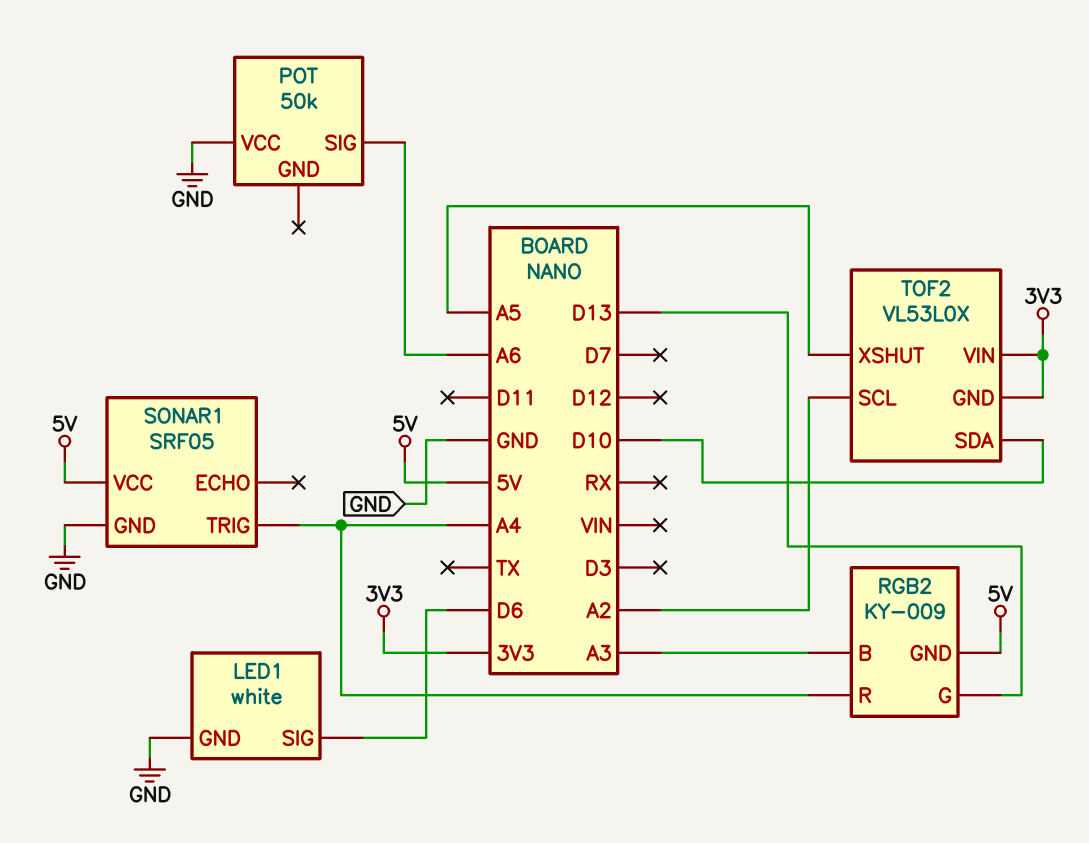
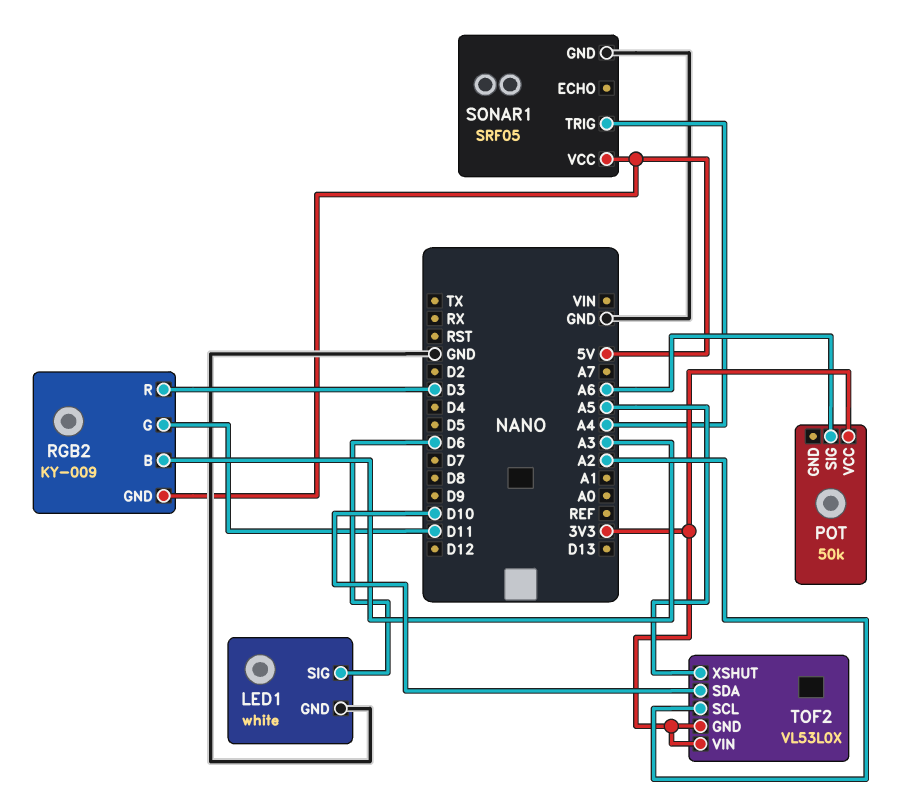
POT pin VCC: GND -> 3V3
RGB2 pin G: D13 -> D11
RGB2 pin R: A4 -> D3

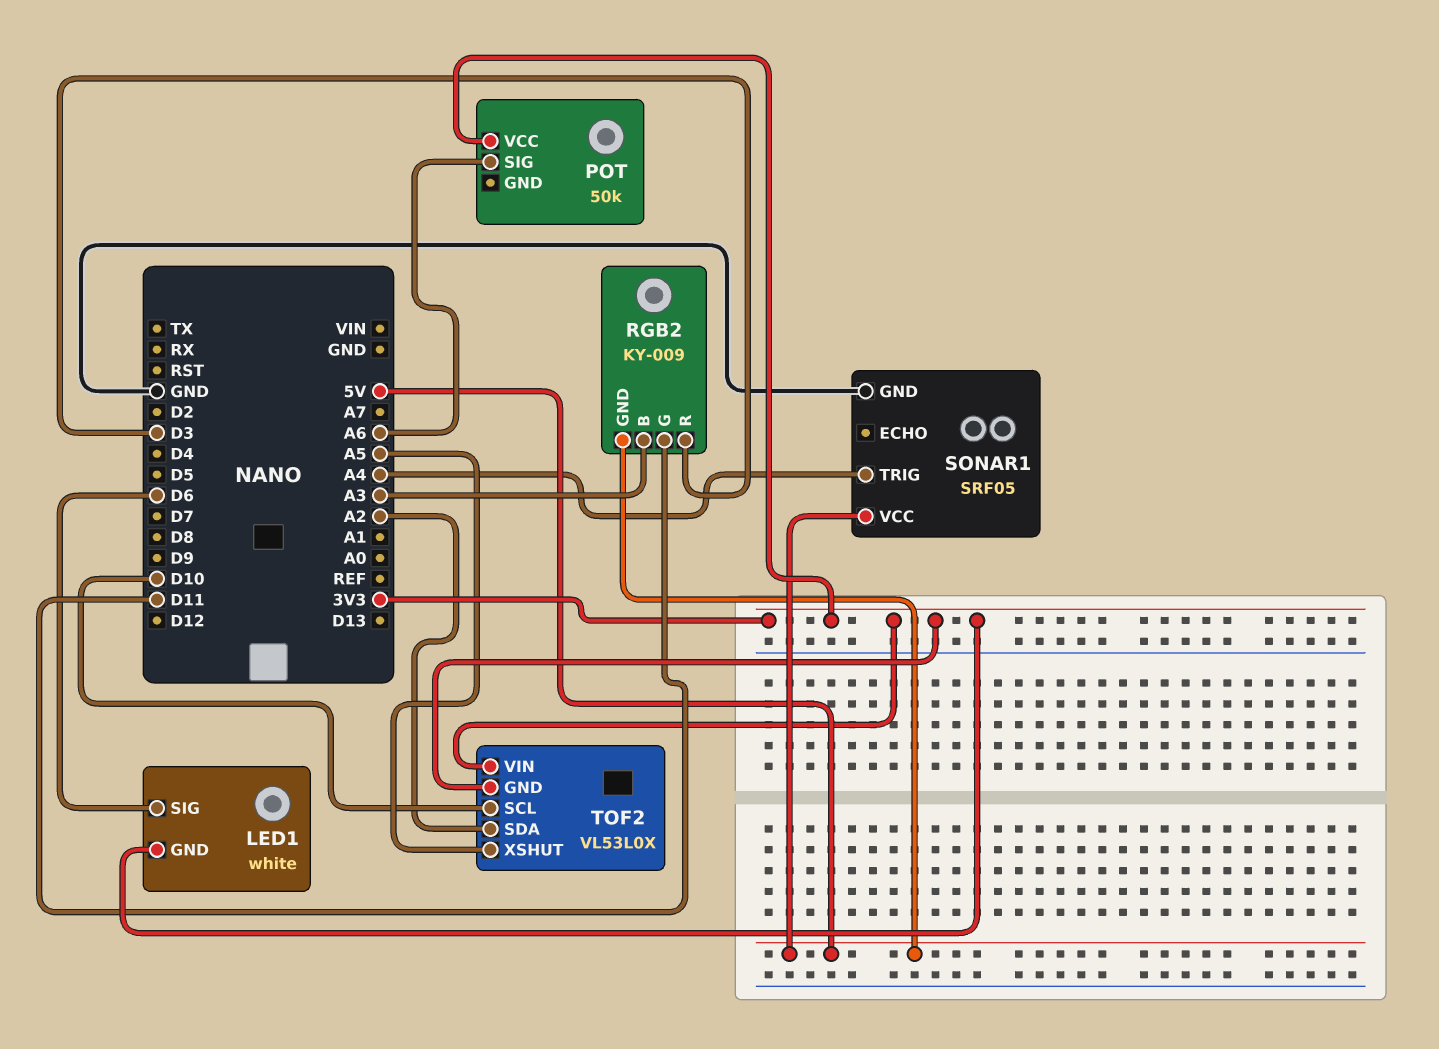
LED1 pin GND: GND -> 3V3
TOF2 pin SCL: A2 -> D10
TOF2 pin SDA: D10 -> A2

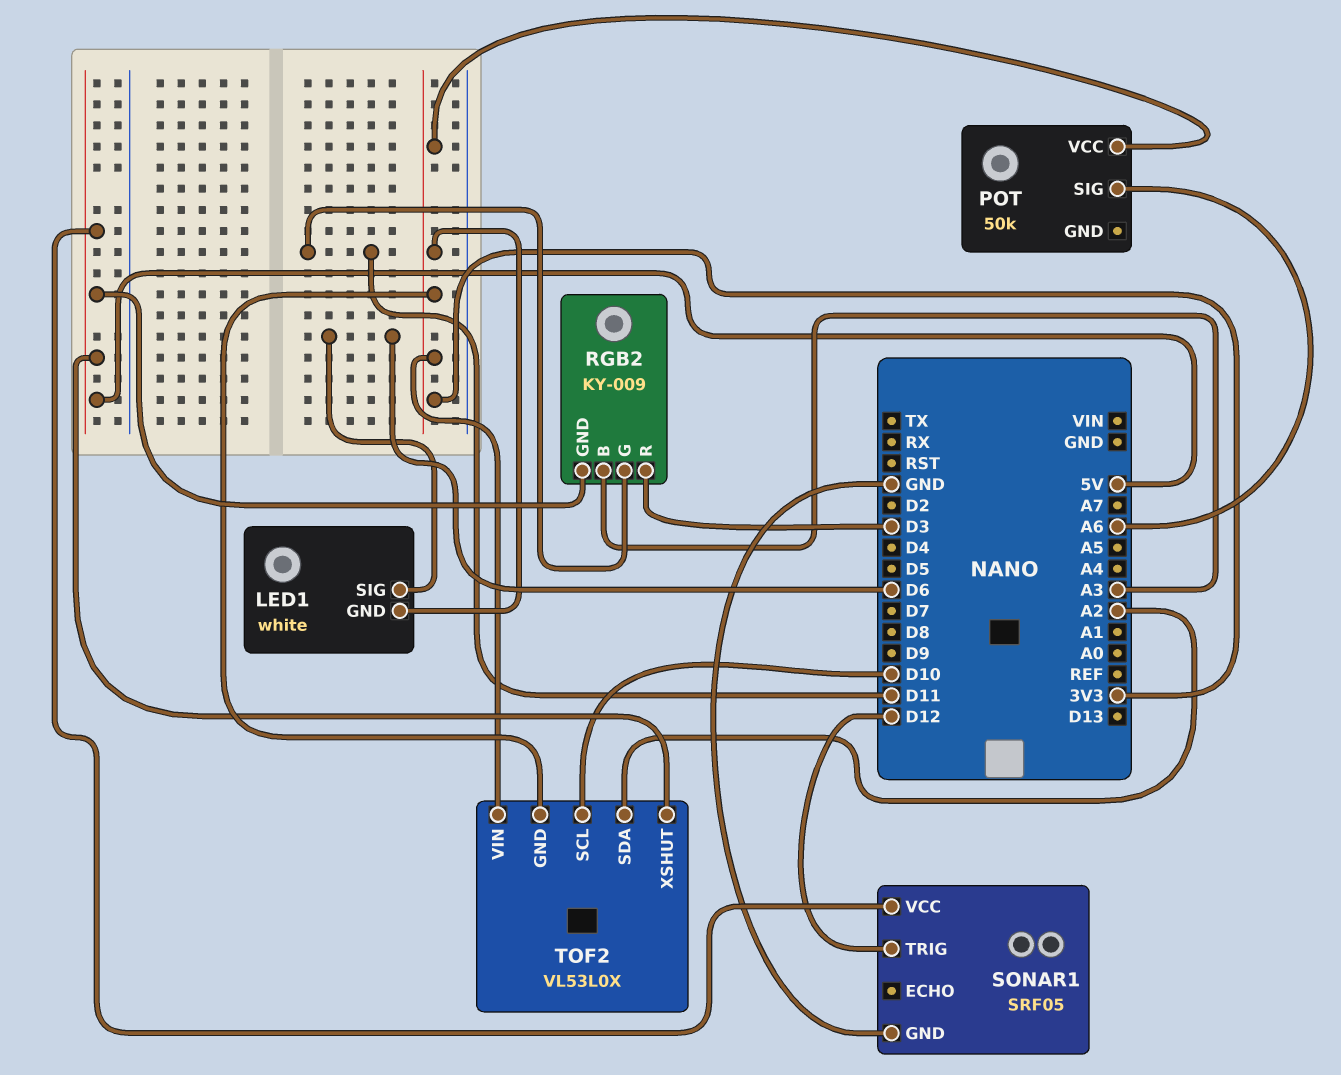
SONAR1 pin TRIG: A4 -> D12
TOF2 pin XSHUT: A5 -> 5V

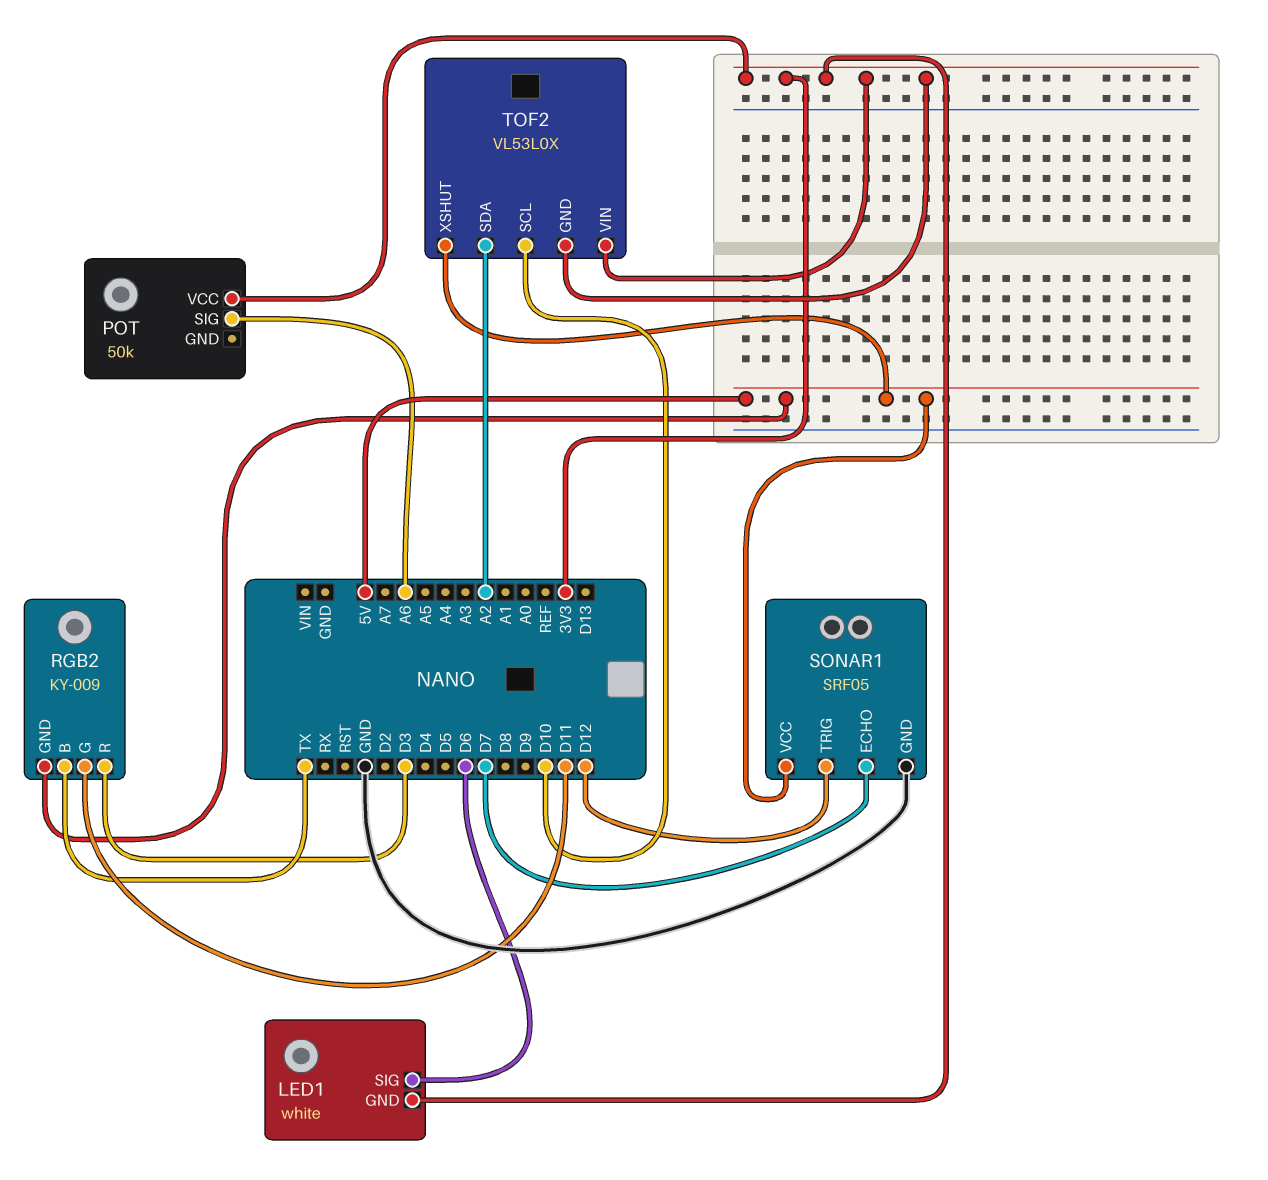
RGB2 pin B: A3 -> TX
SONAR1 pin ECHO: none -> D7

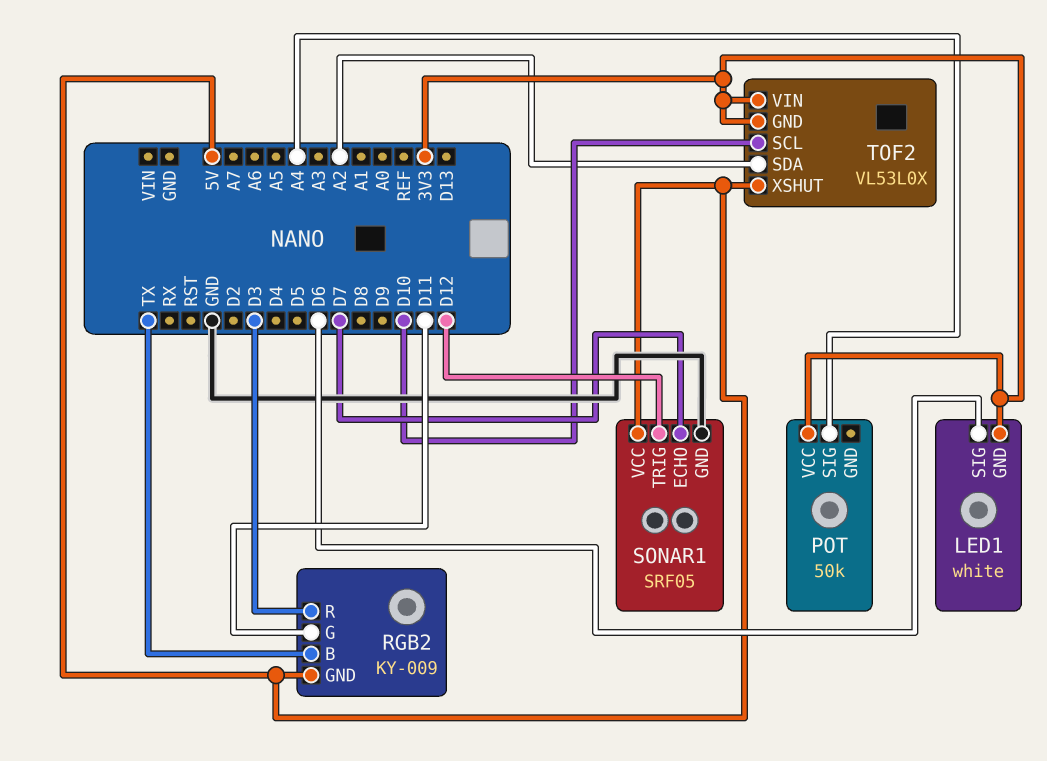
POT pin SIG: A6 -> A4

